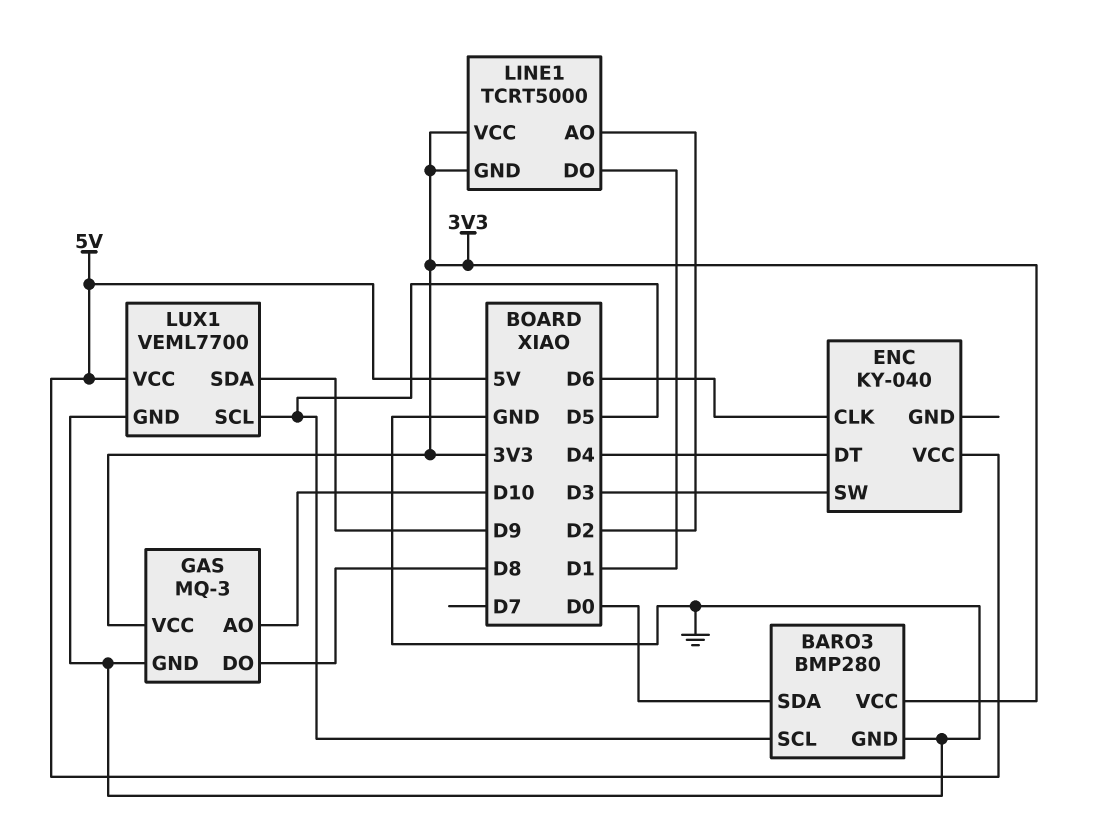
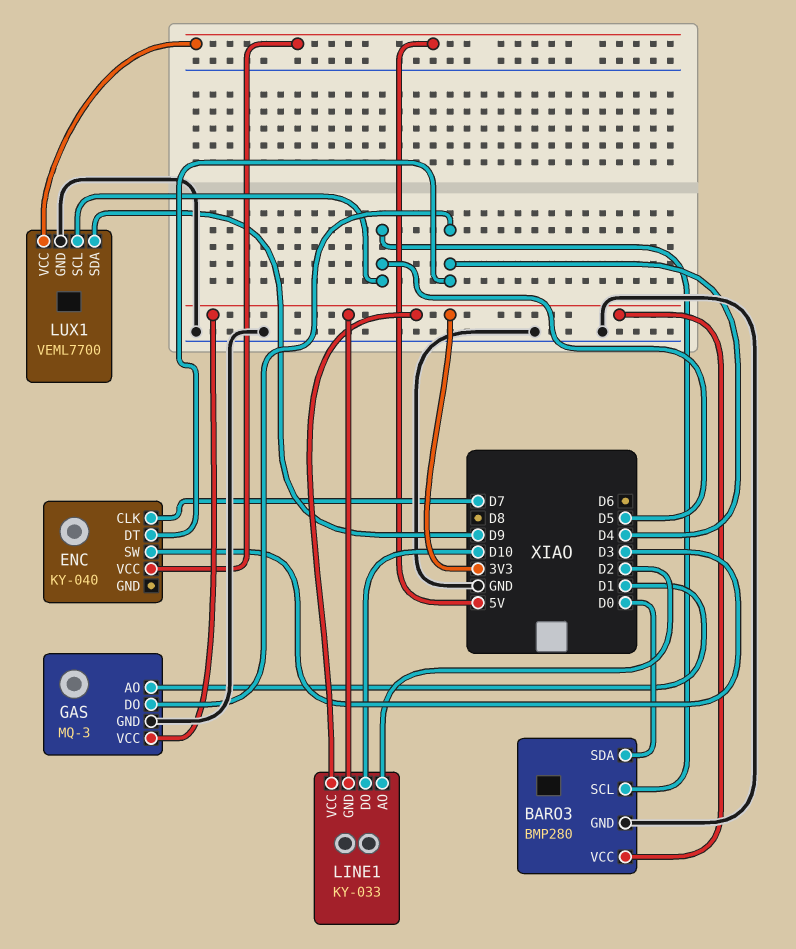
ENC pin CLK: D6 -> D7
GAS pin AO: D10 -> D1
GAS pin DO: D8 -> D4
LINE1: TCRT5000 -> KY-033
LINE1 pin DO: D1 -> D10

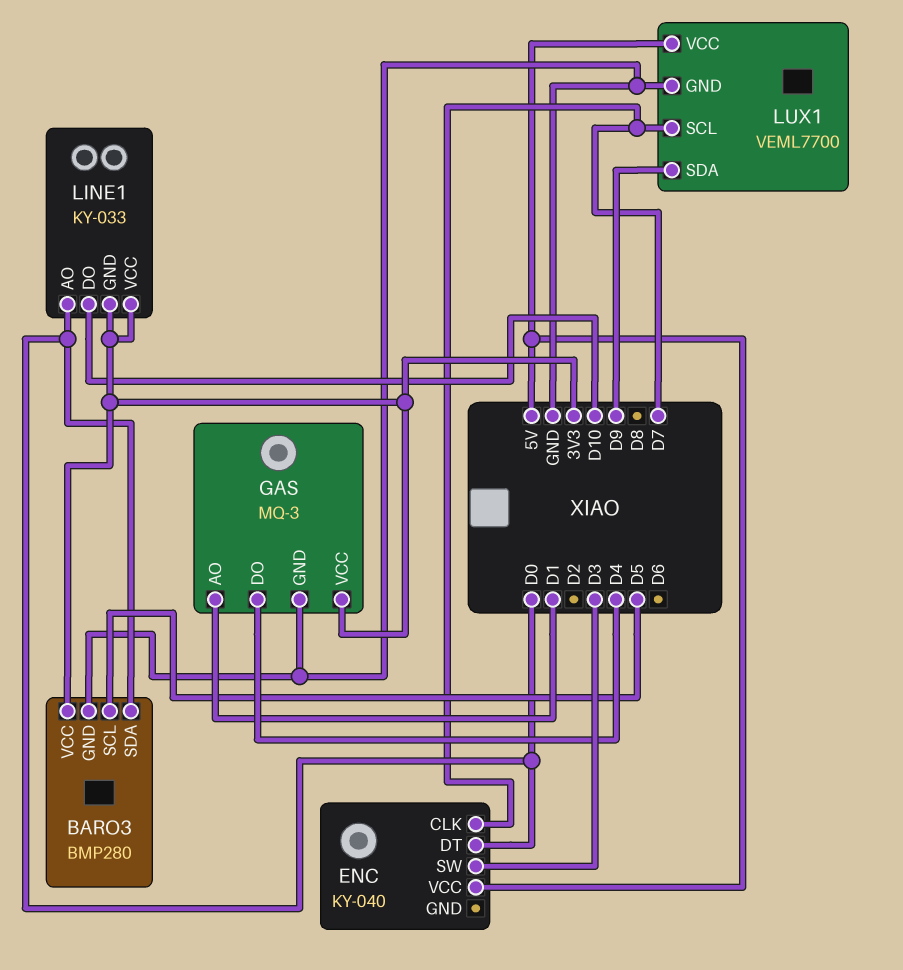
ENC pin DT: D4 -> D0
LINE1 pin AO: D2 -> D0
LUX1 pin SCL: D5 -> D7

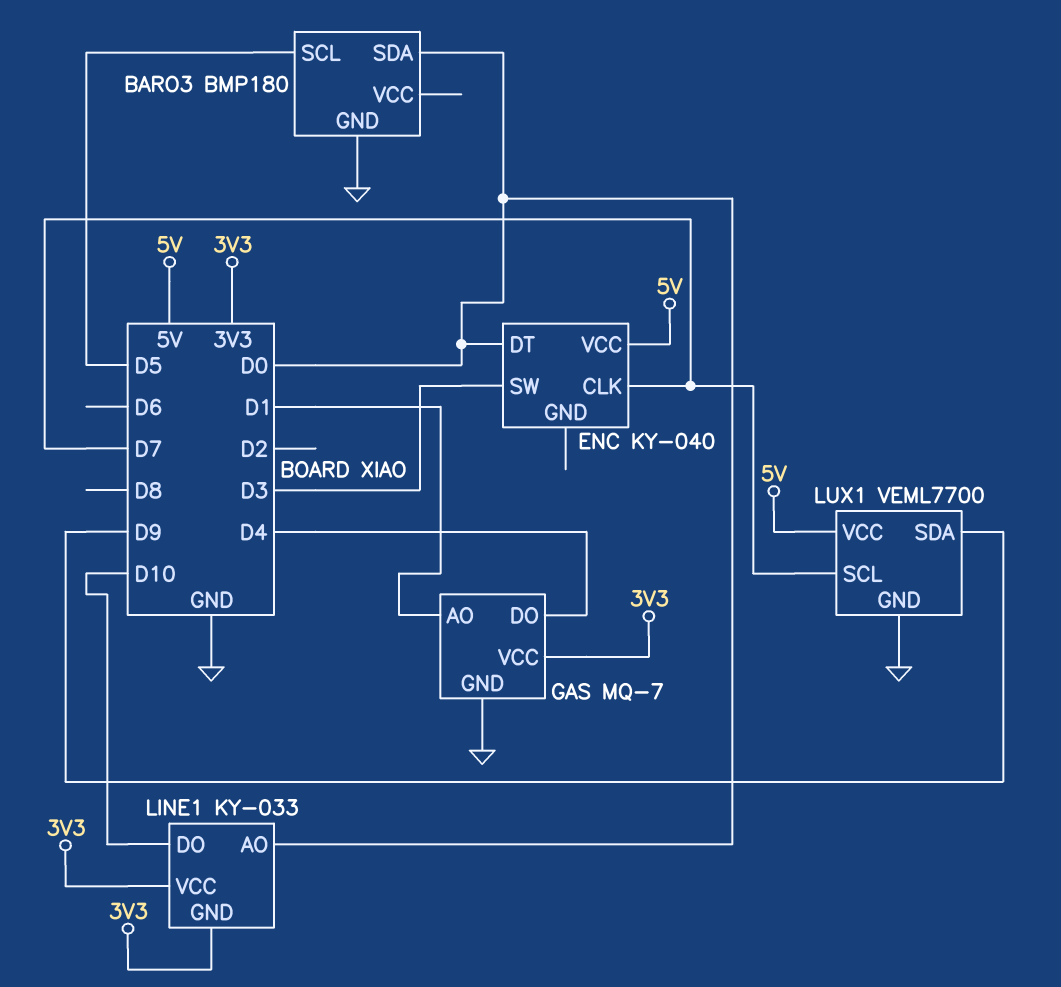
BARO3: BMP280 -> BMP180
BARO3 pin VCC: 3V3 -> none
GAS: MQ-3 -> MQ-7

